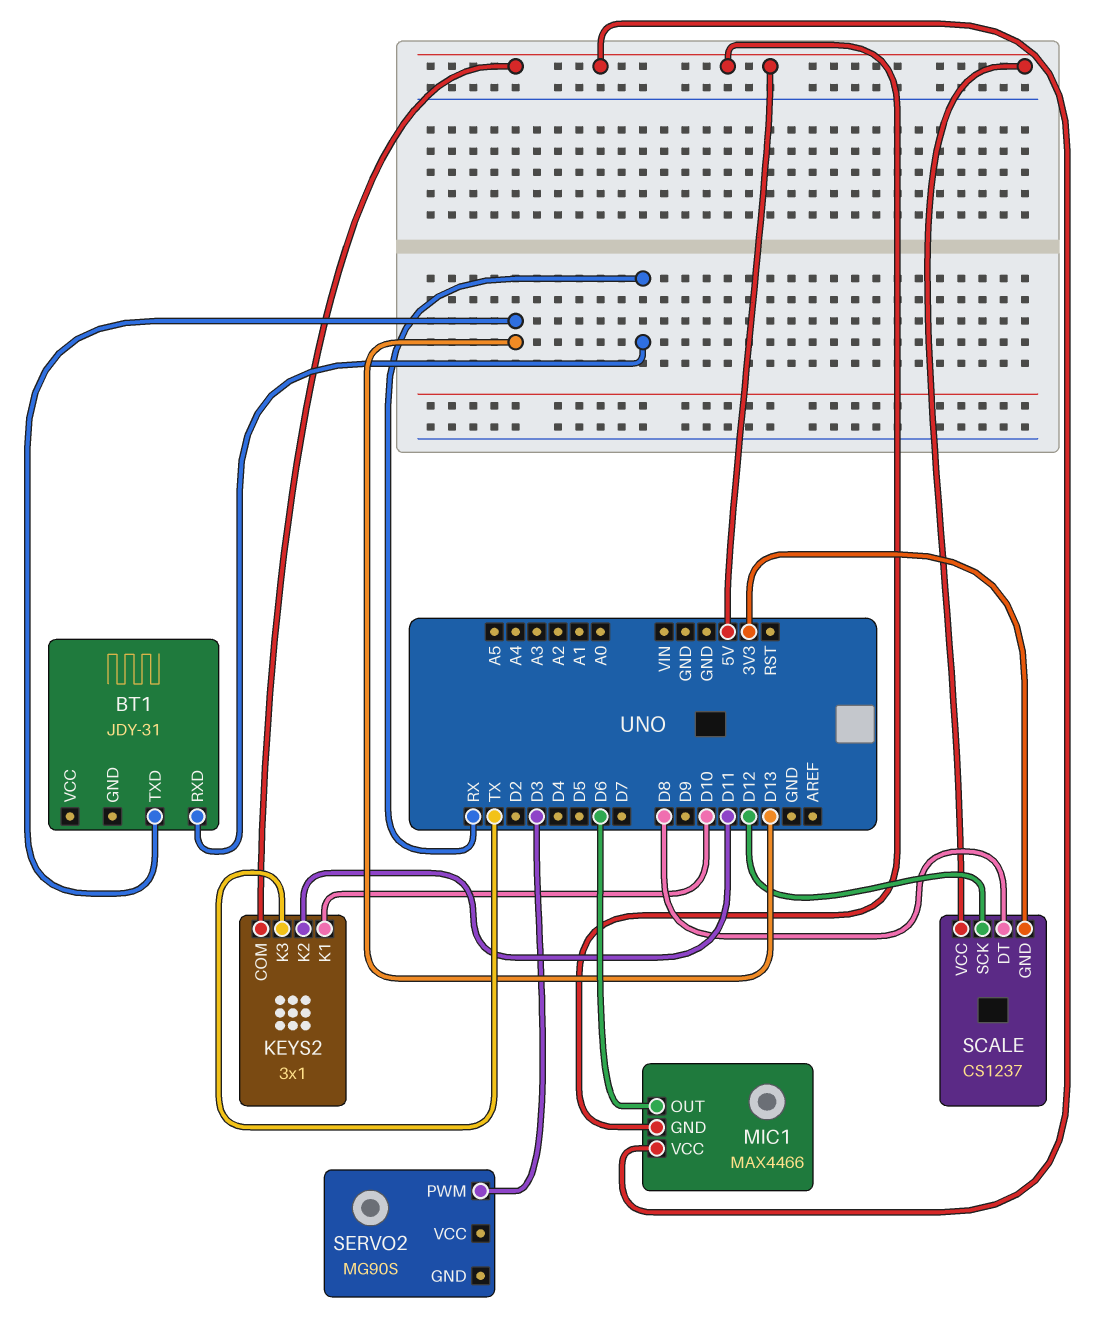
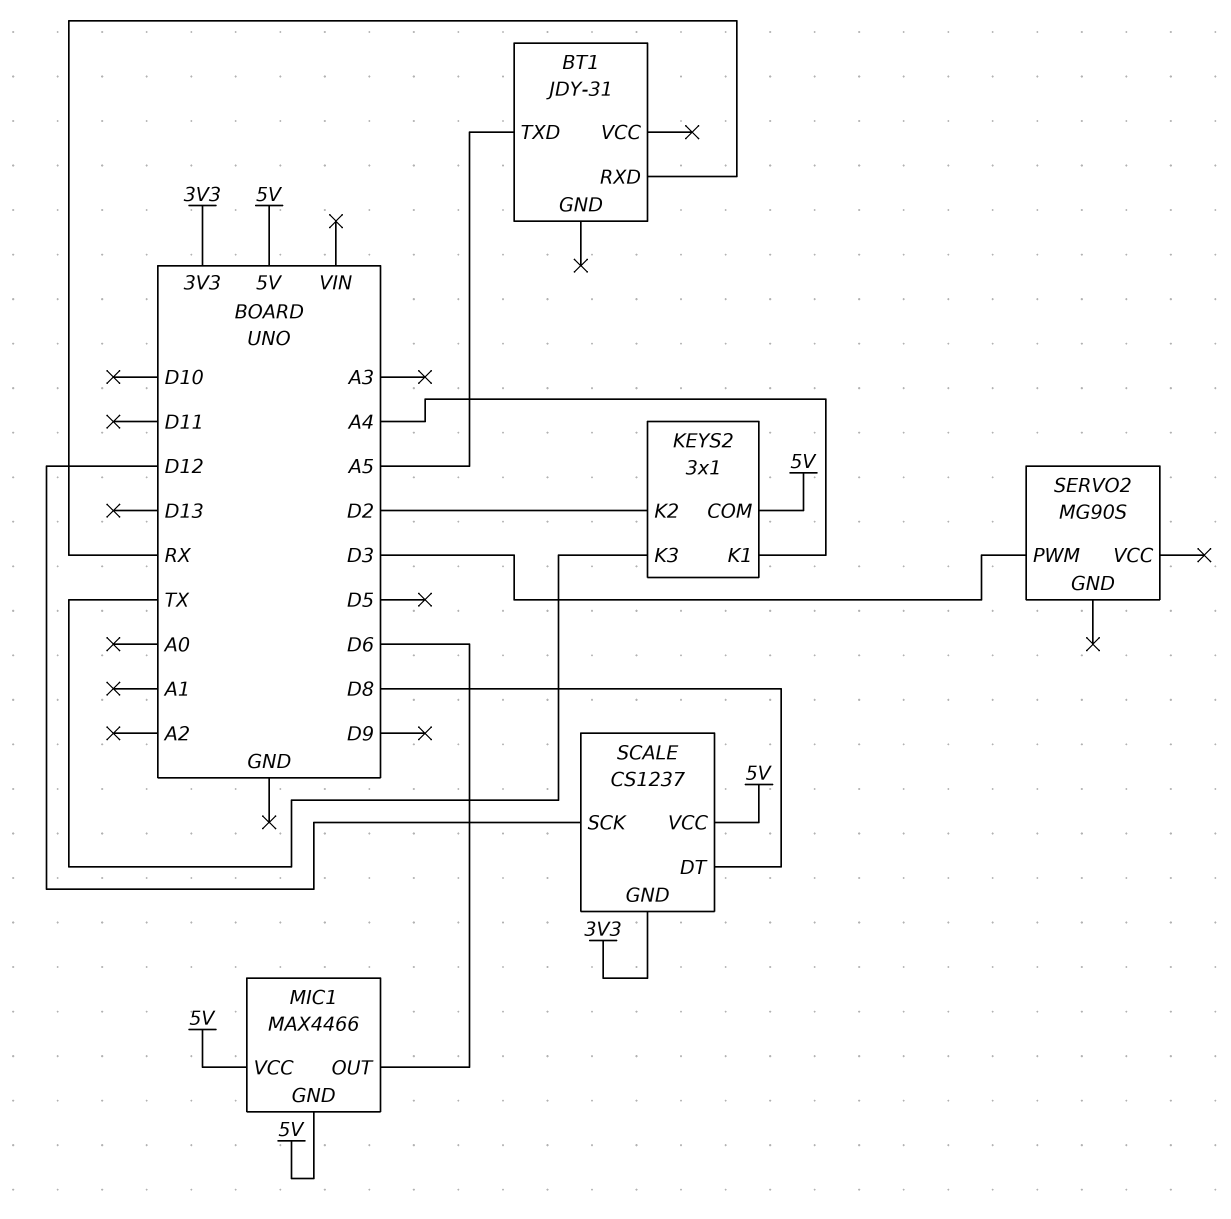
BT1 pin TXD: D13 -> A5
KEYS2 pin K1: D10 -> A4
KEYS2 pin K2: D11 -> D2

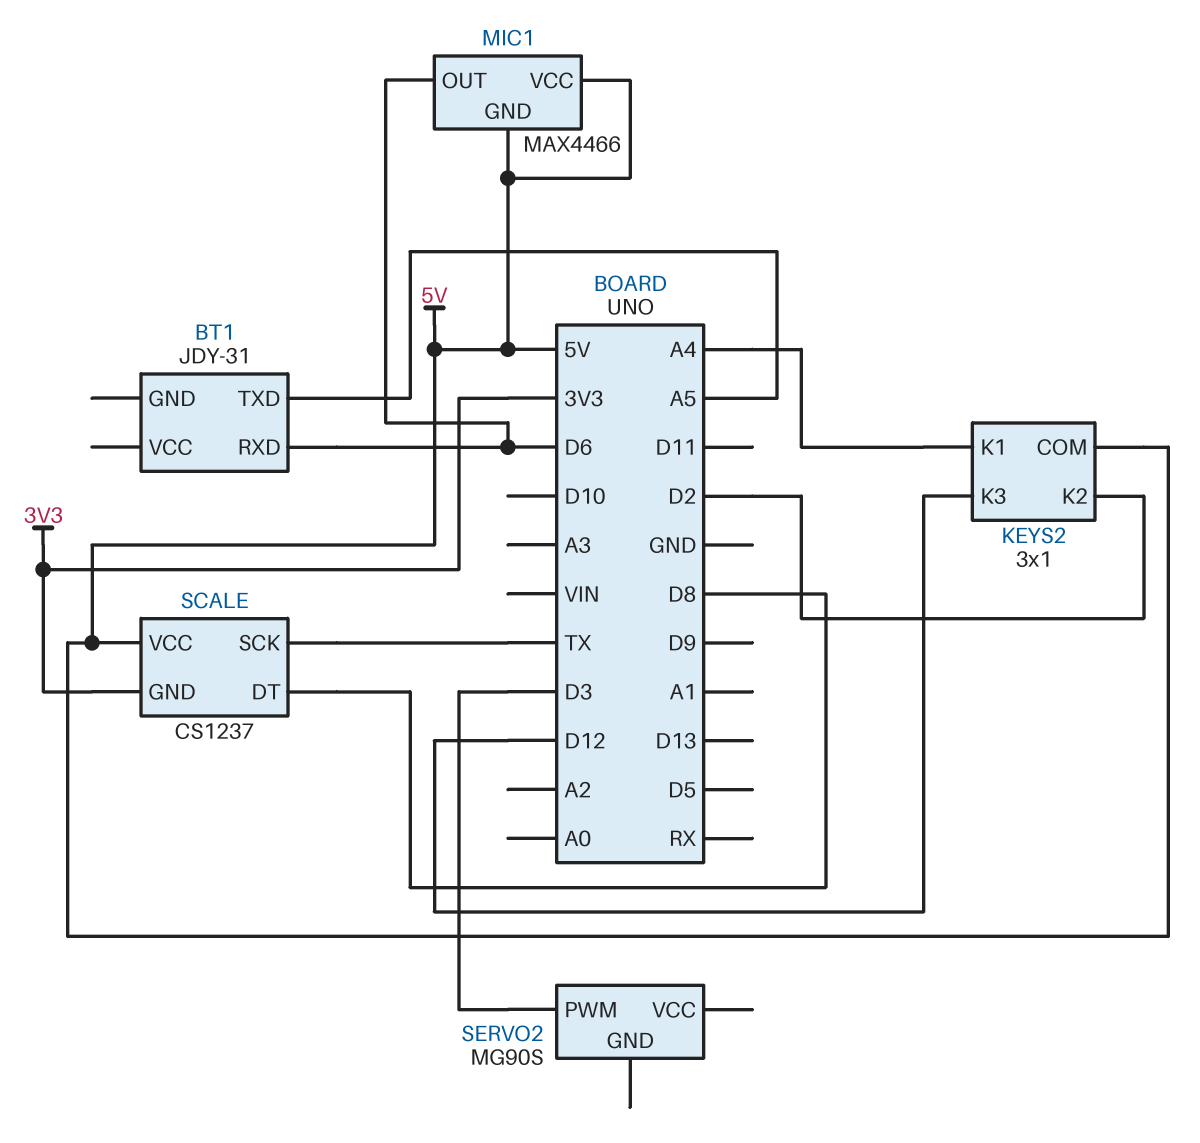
BT1 pin RXD: RX -> D6
KEYS2 pin K3: TX -> D12
SCALE pin SCK: D12 -> TX

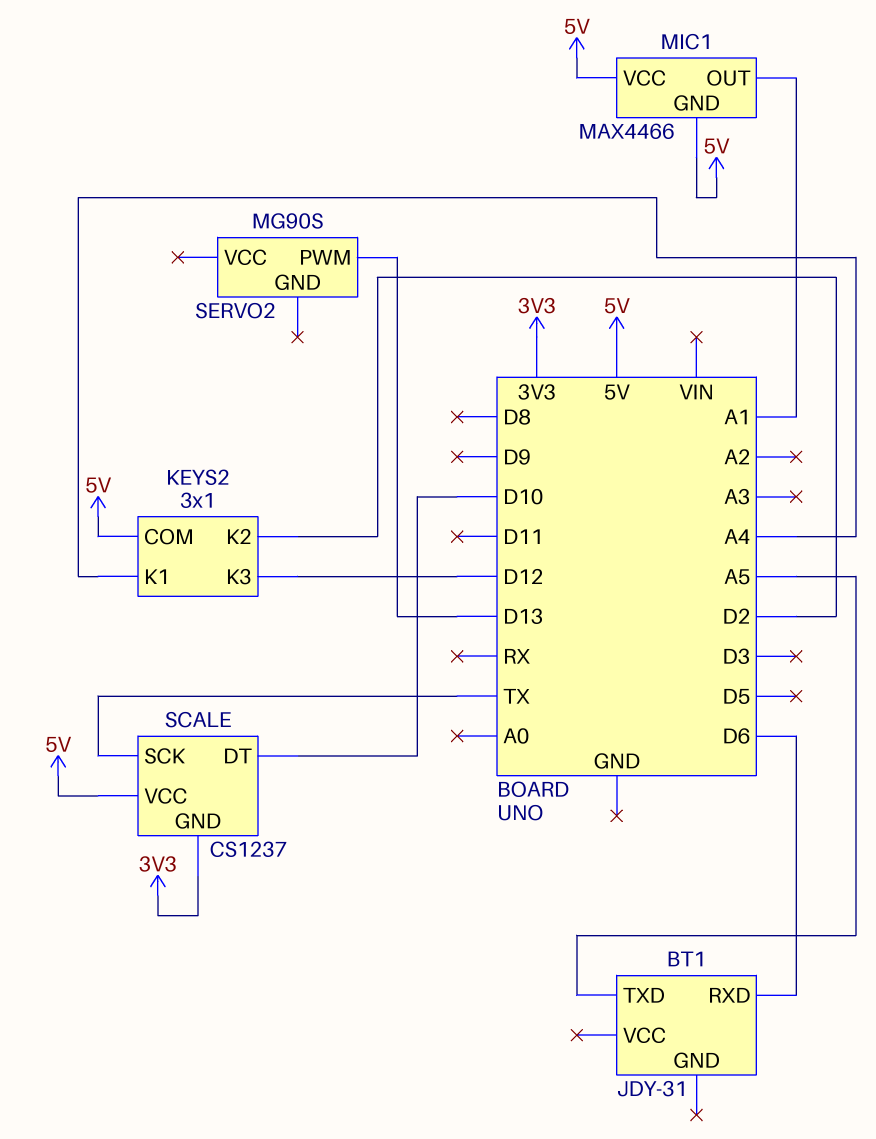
MIC1 pin OUT: D6 -> A1
SCALE pin DT: D8 -> D10
SERVO2 pin PWM: D3 -> D13

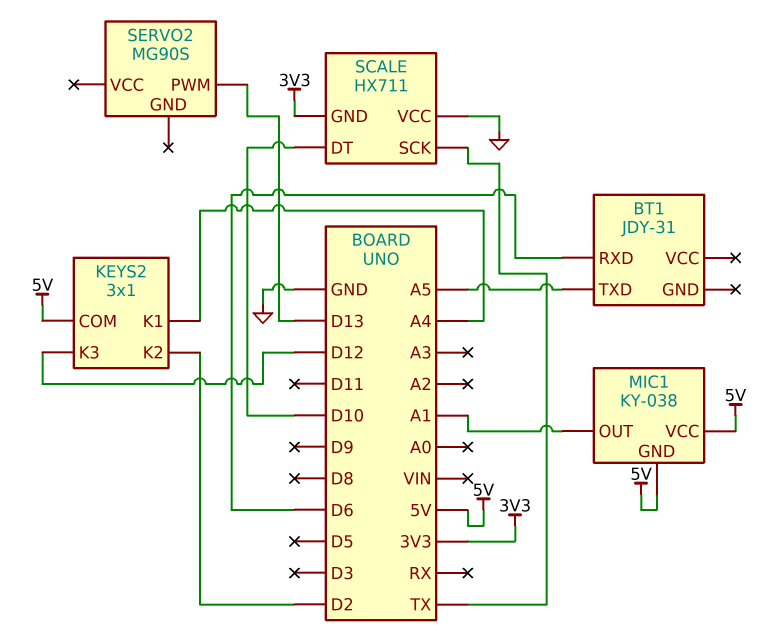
MIC1: MAX4466 -> KY-038
SCALE: CS1237 -> HX711
SCALE pin VCC: 5V -> GND

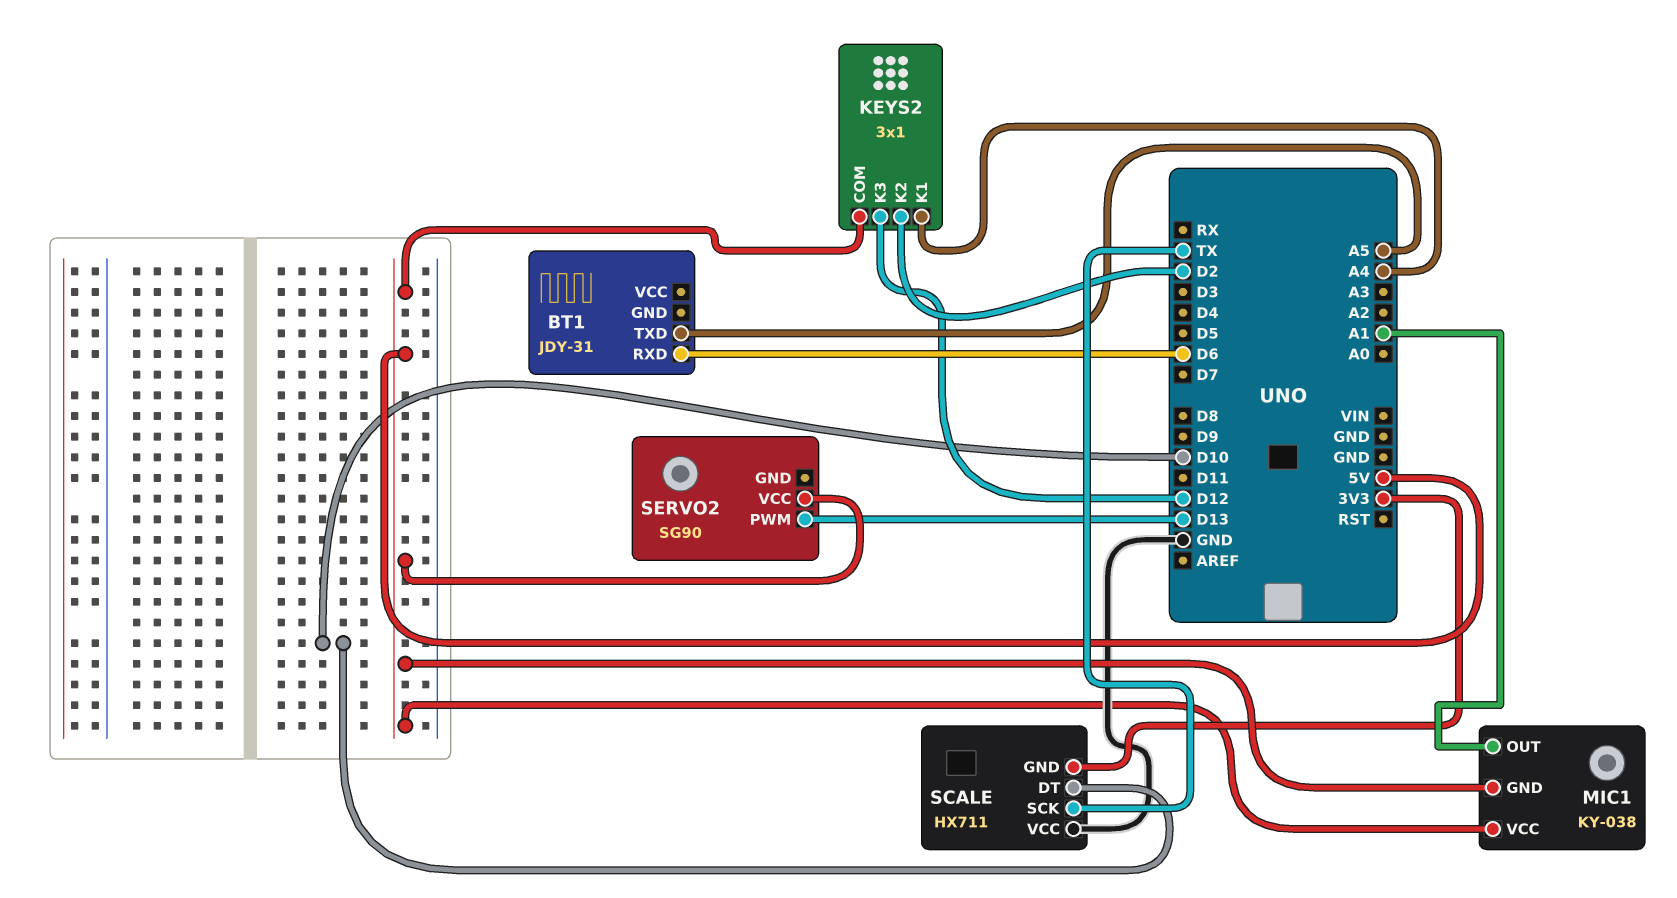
SERVO2: MG90S -> SG90
SERVO2 pin VCC: none -> 5V

